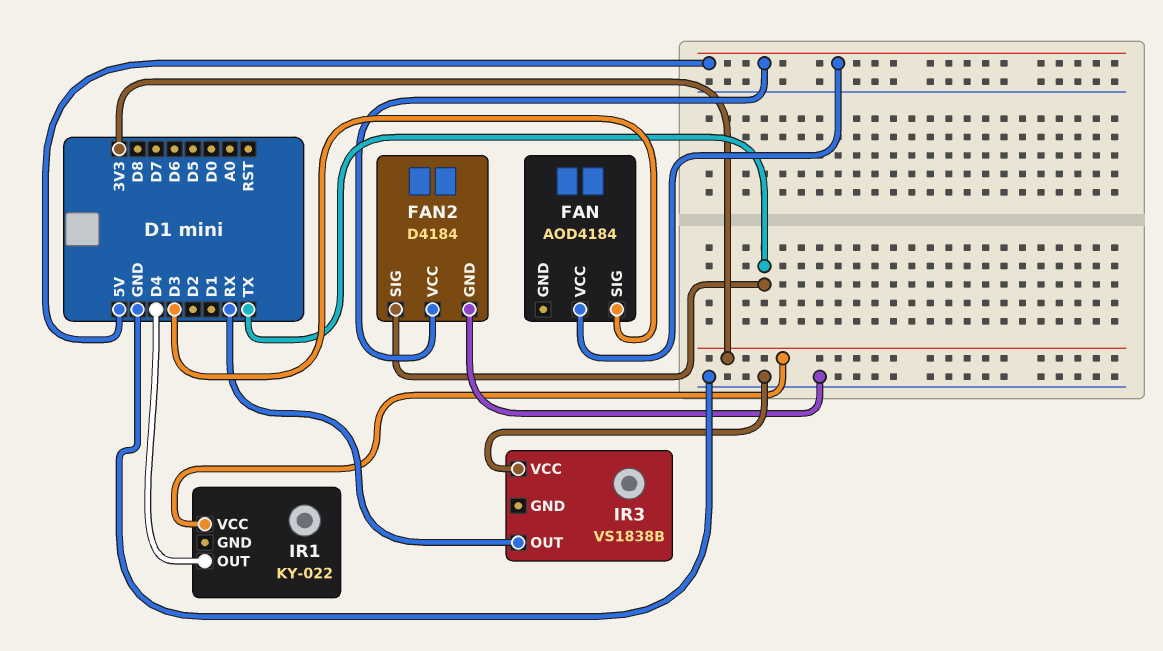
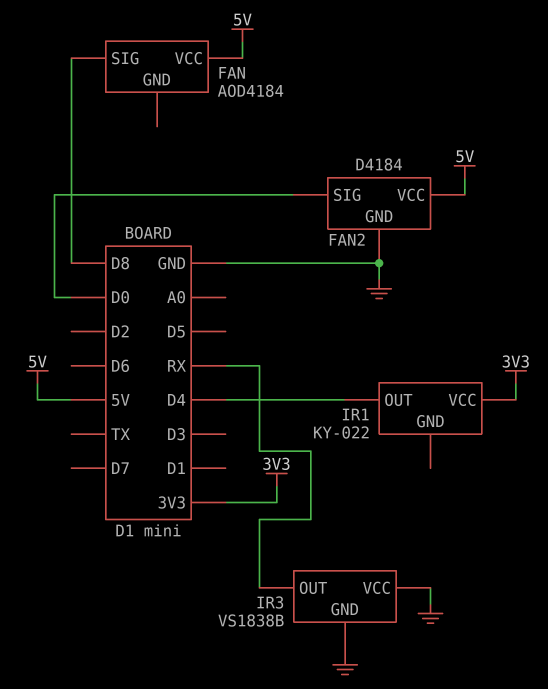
FAN pin SIG: D3 -> D8
FAN2 pin SIG: TX -> D0
IR3 pin GND: none -> GND

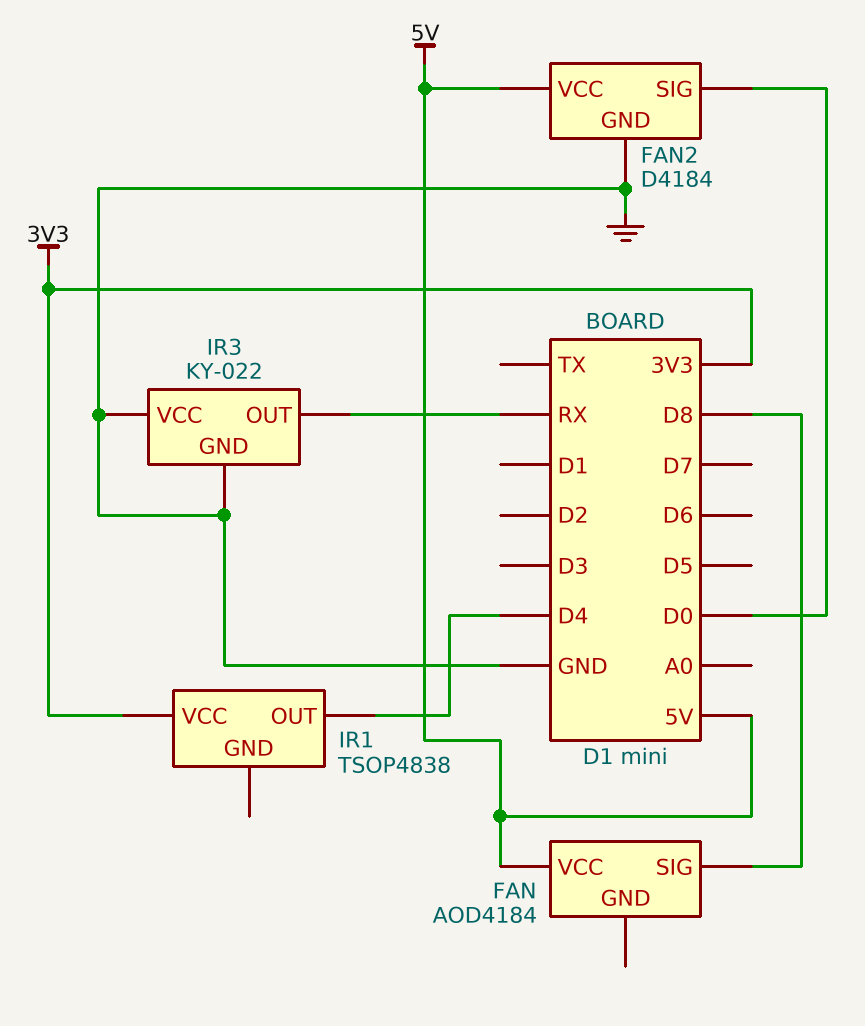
IR1: KY-022 -> TSOP4838
IR3: VS1838B -> KY-022

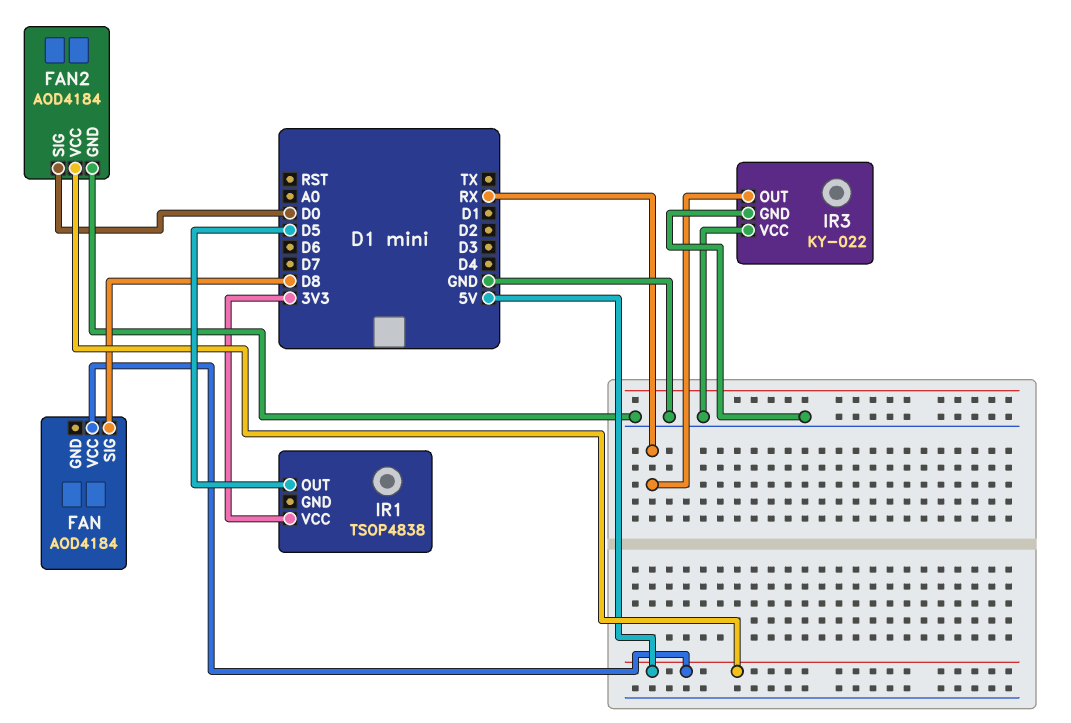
FAN2: D4184 -> AOD4184
IR1 pin OUT: D4 -> D5

